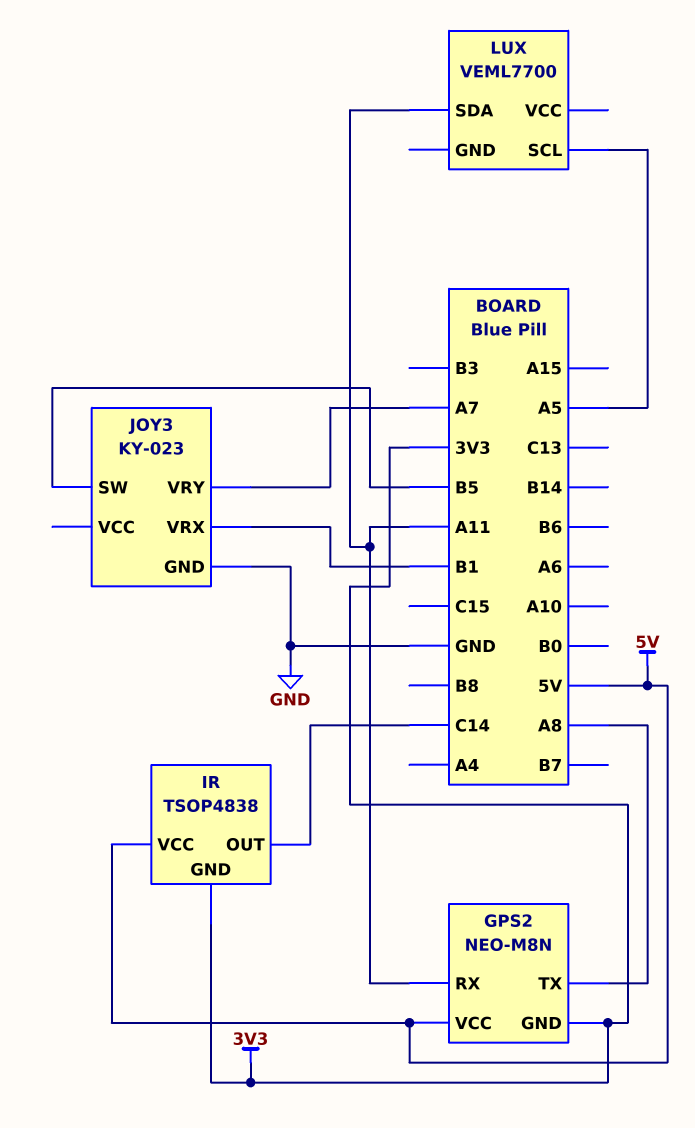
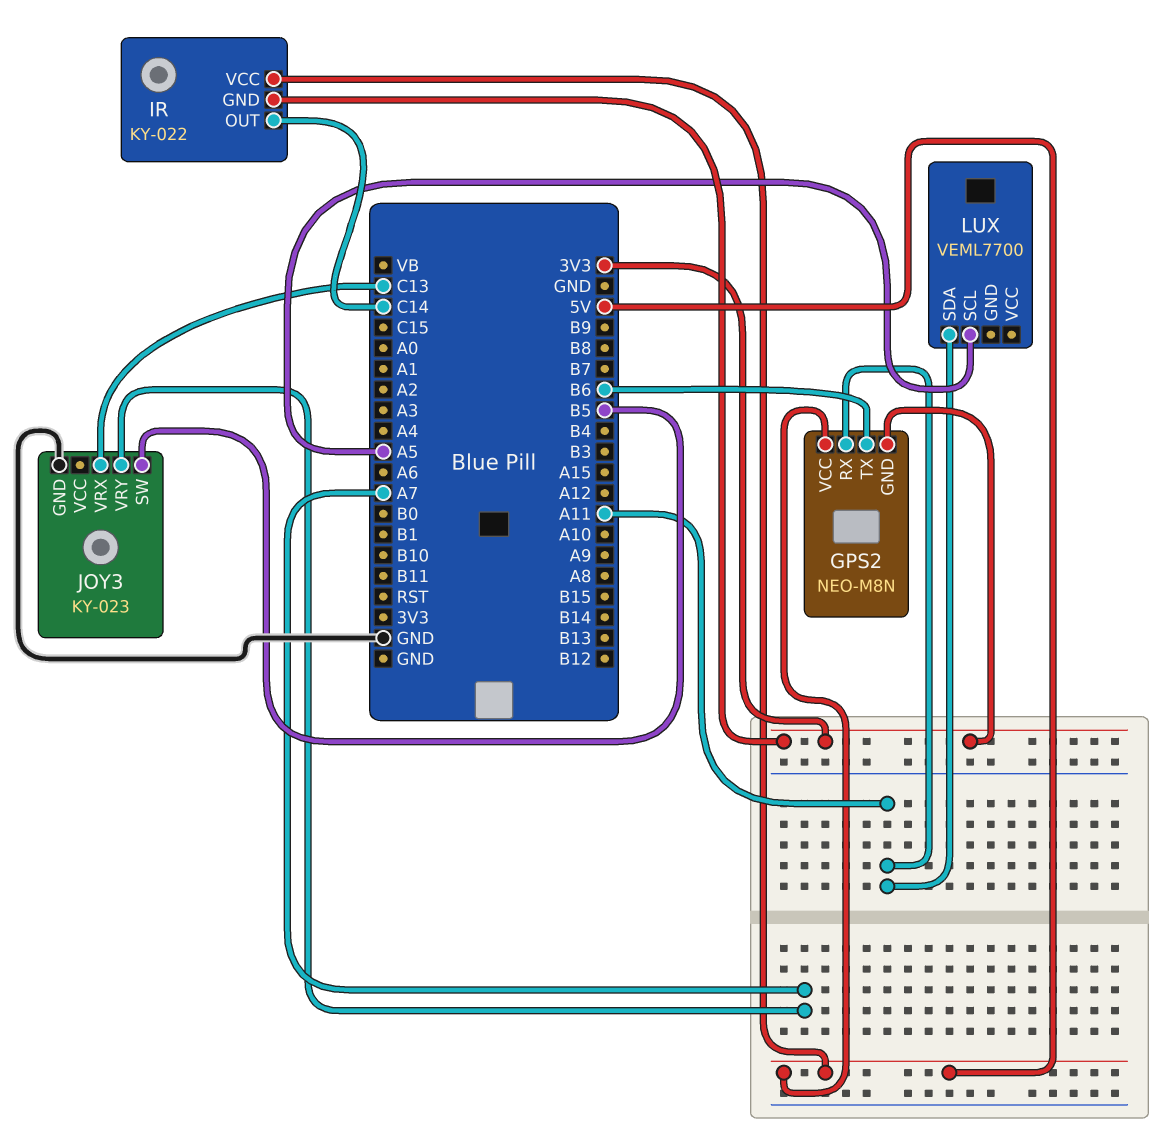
GPS2 pin TX: A8 -> B6
IR: TSOP4838 -> KY-022
JOY3 pin VRX: B1 -> C13

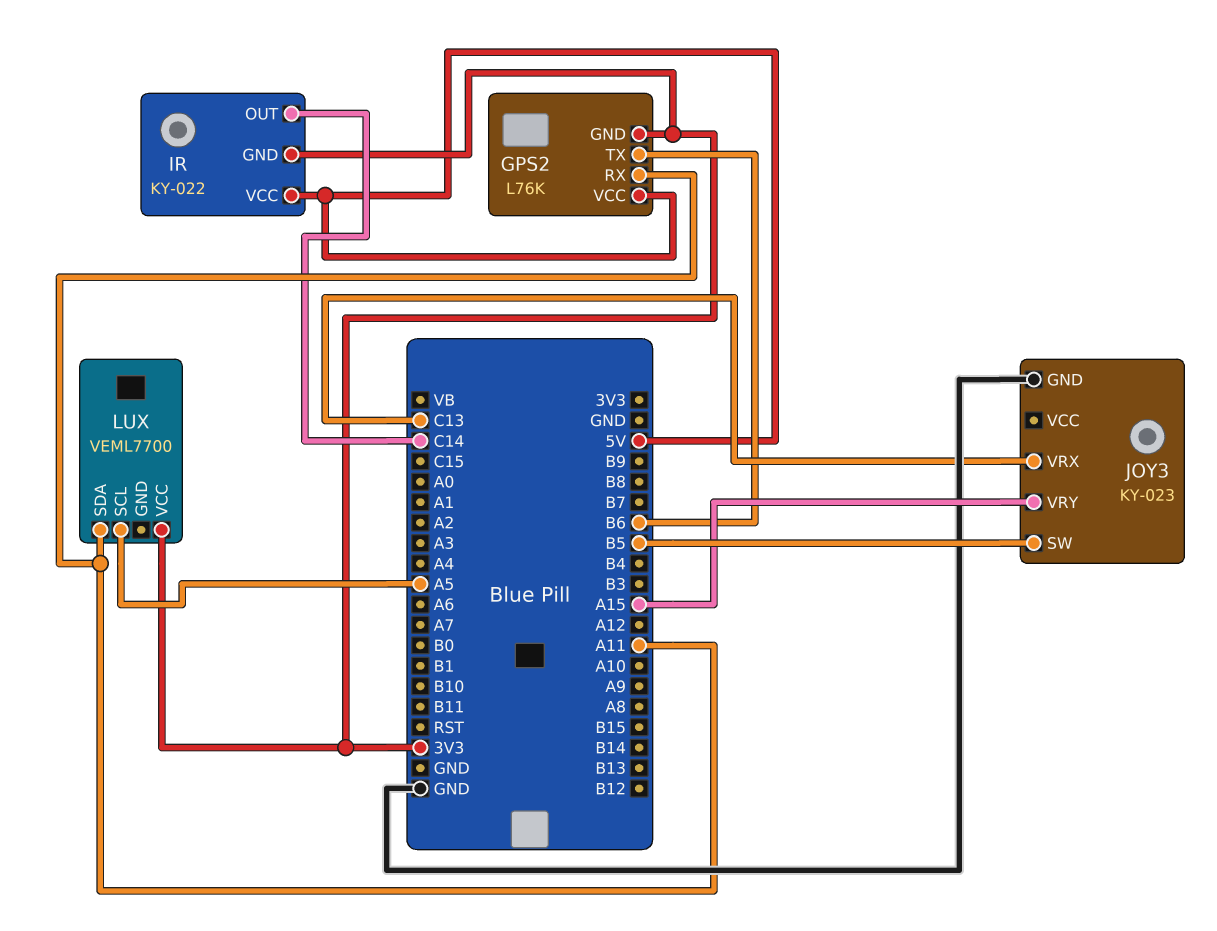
GPS2: NEO-M8N -> L76K
JOY3 pin VRY: A7 -> A15
LUX pin VCC: none -> 3V3

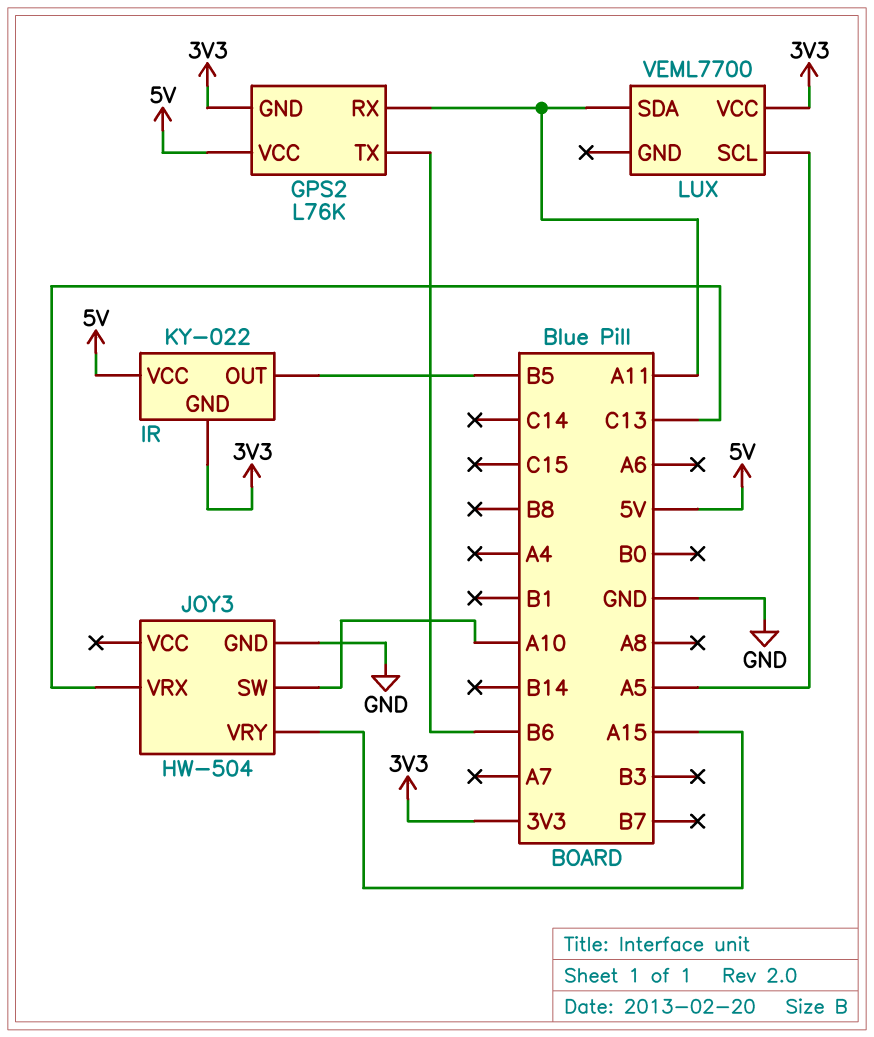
IR pin OUT: C14 -> B5
JOY3: KY-023 -> HW-504
JOY3 pin SW: B5 -> A10

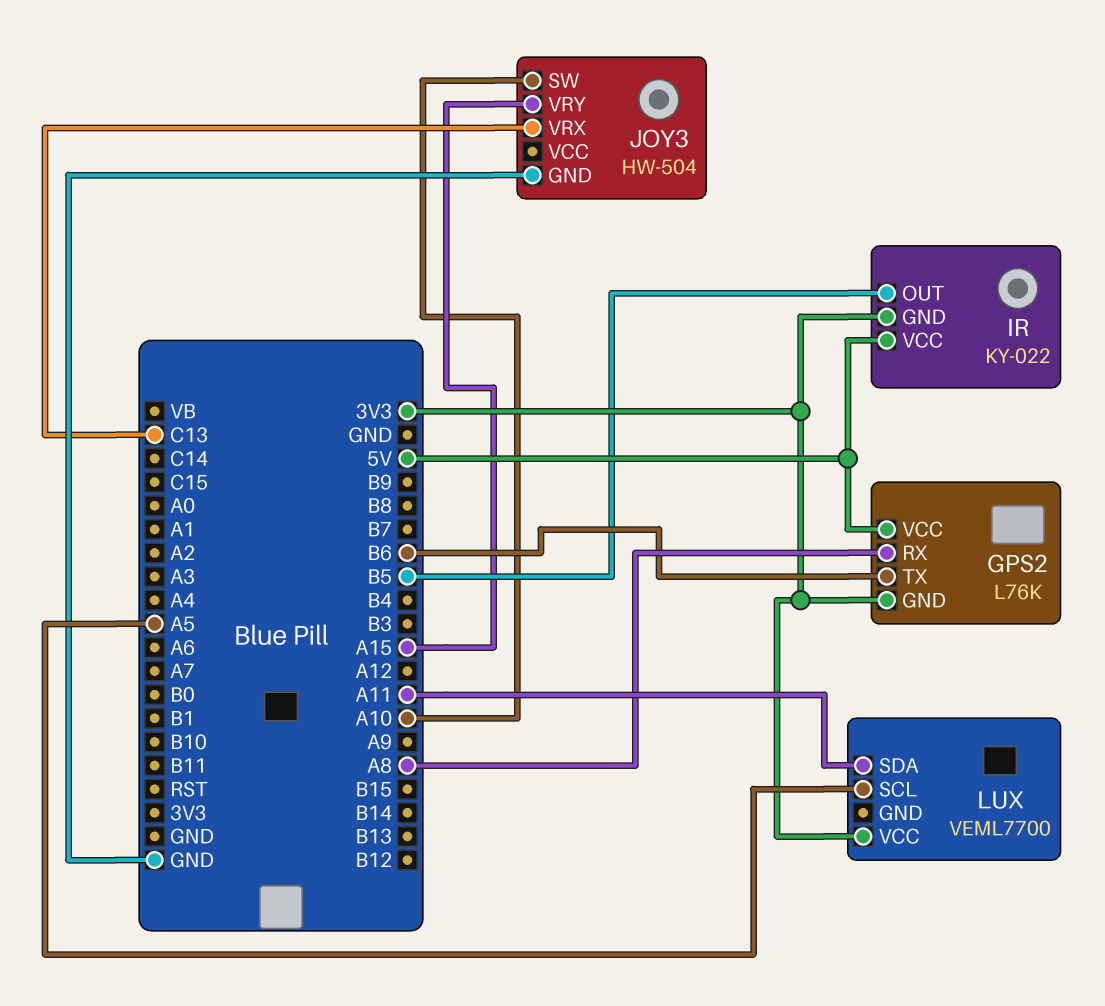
GPS2 pin RX: A11 -> A8

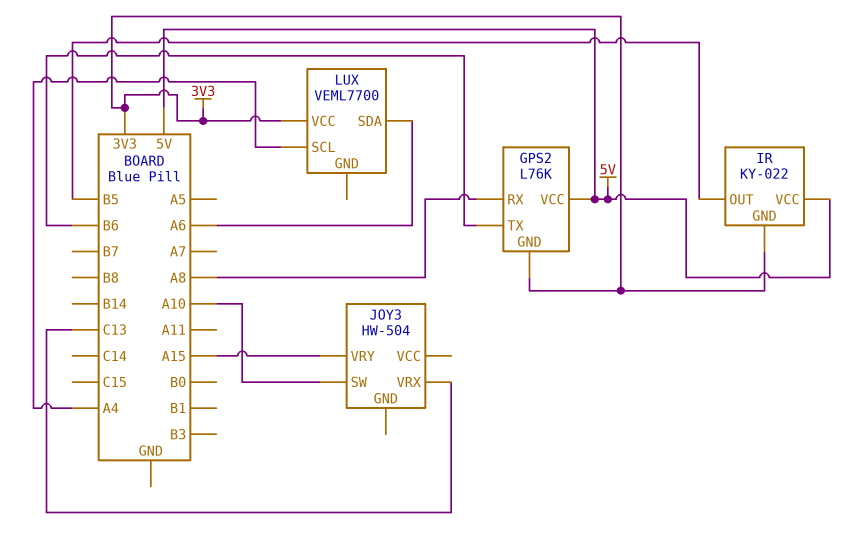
JOY3 pin GND: GND -> none
LUX pin SCL: A5 -> A4
LUX pin SDA: A11 -> A6

